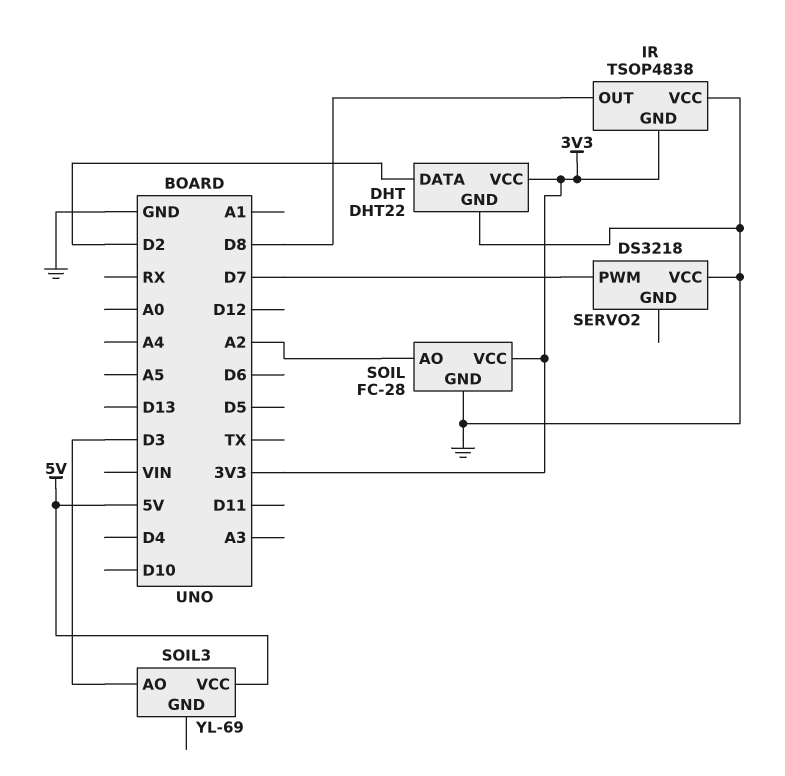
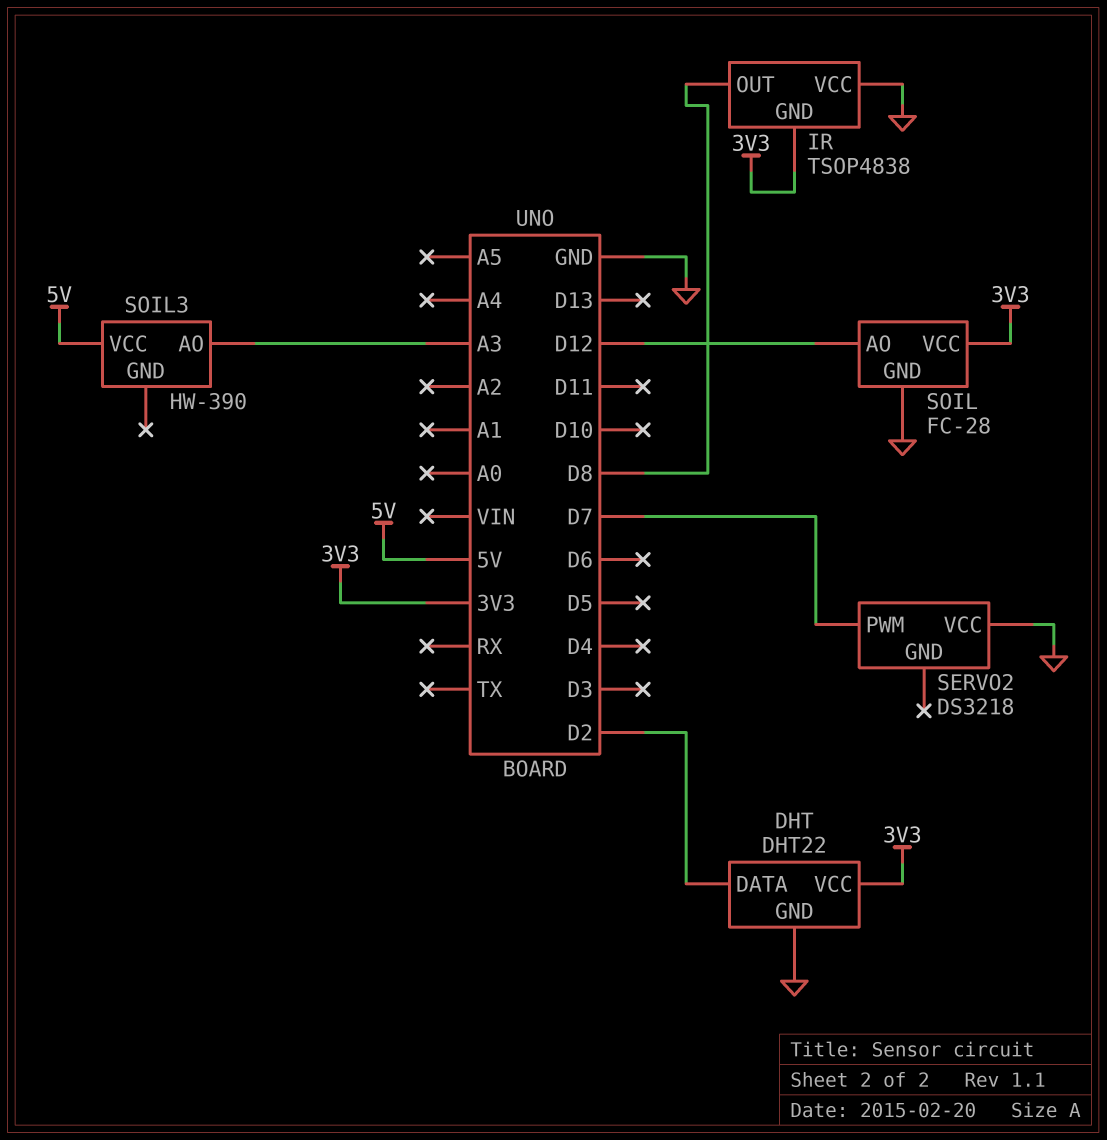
SOIL pin AO: A2 -> D12
SOIL3: YL-69 -> HW-390
SOIL3 pin AO: D3 -> A3

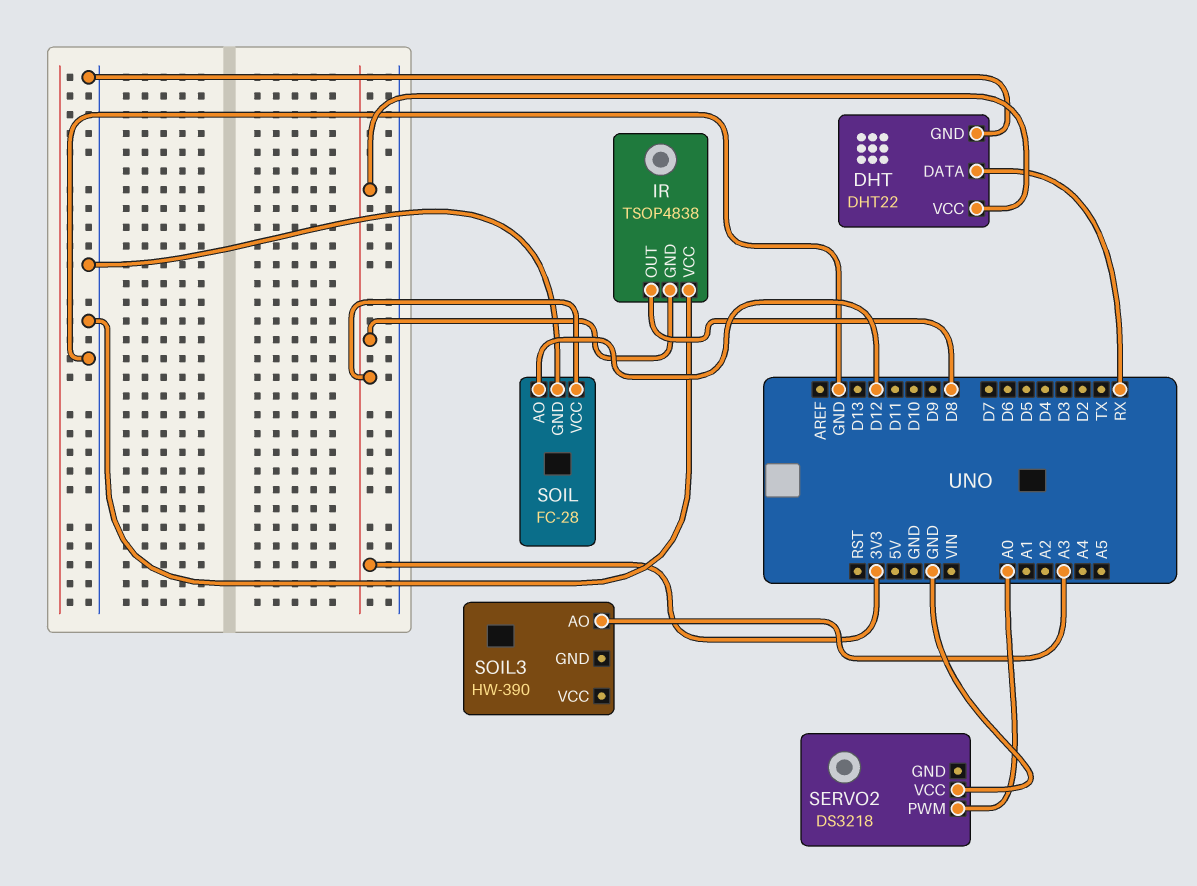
DHT pin DATA: D2 -> RX
SERVO2 pin PWM: D7 -> A0
SOIL3 pin VCC: 5V -> none

